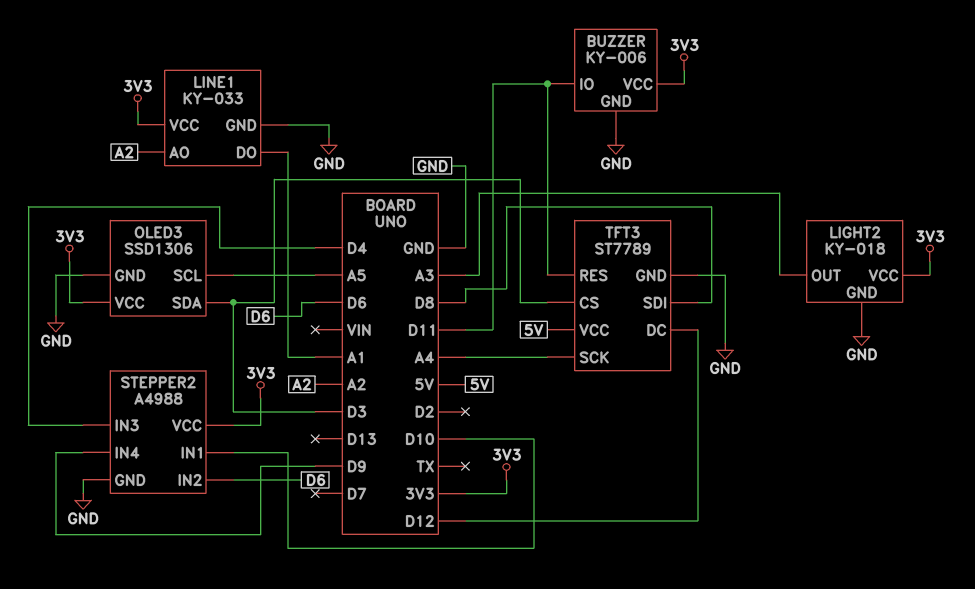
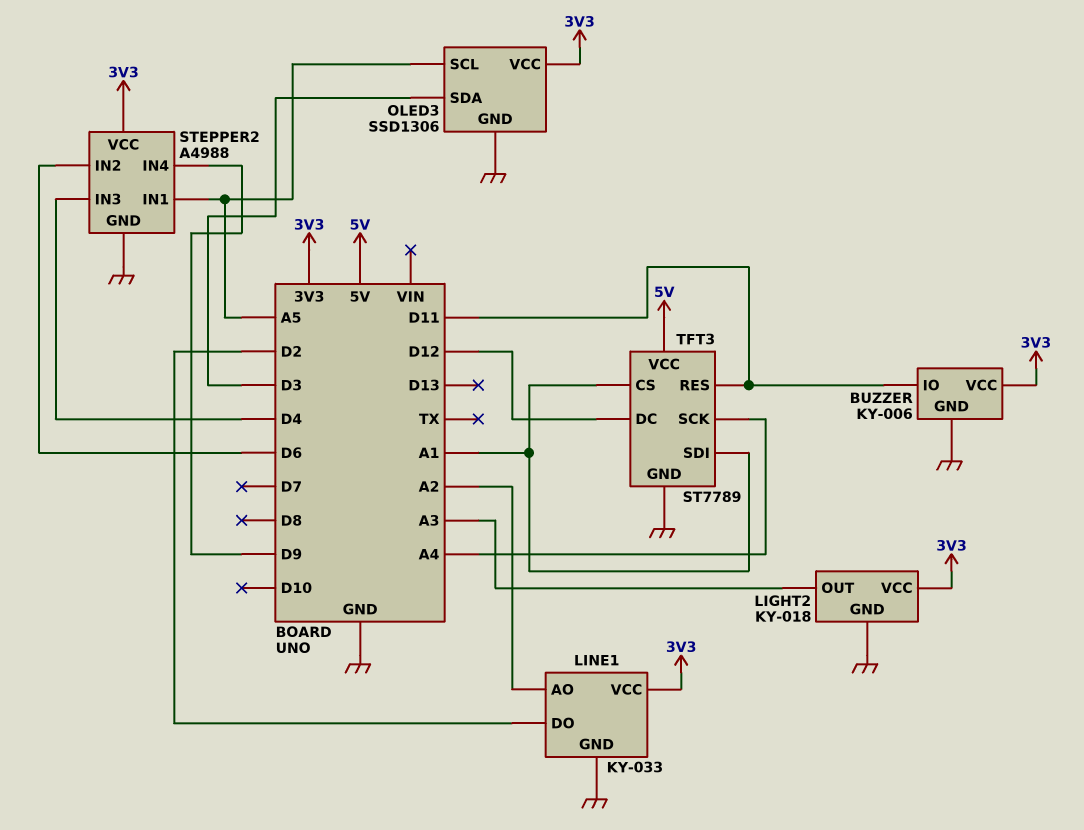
LINE1 pin DO: A1 -> D2
STEPPER2 pin IN1: D10 -> A5
TFT3 pin CS: D3 -> A1
TFT3 pin SDI: D8 -> A1

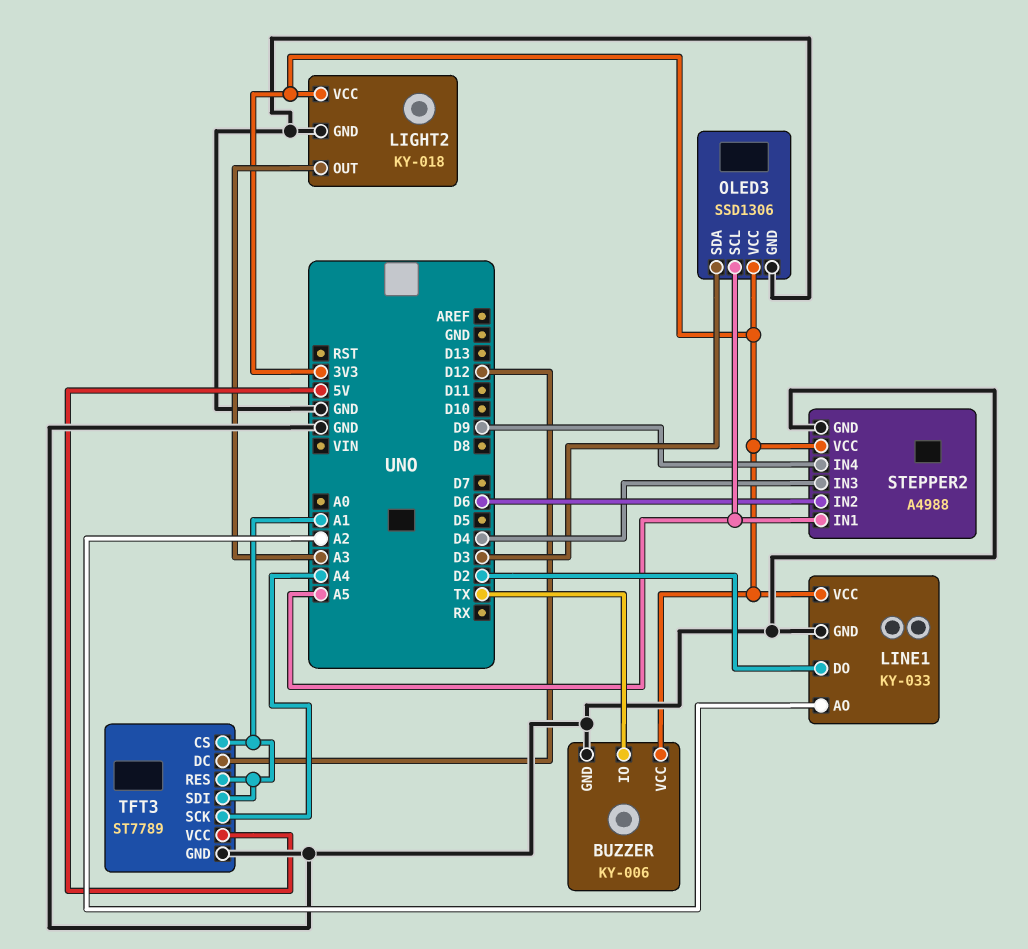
BUZZER pin IO: D11 -> TX
TFT3 pin RES: D11 -> A1

